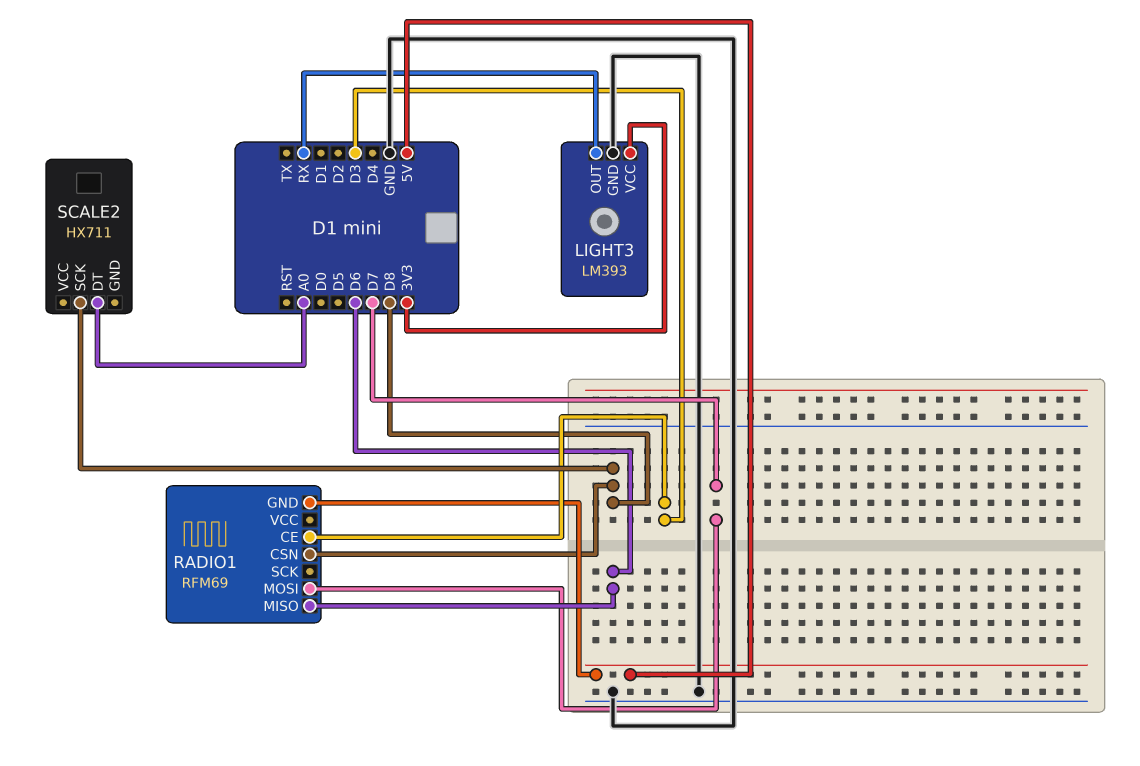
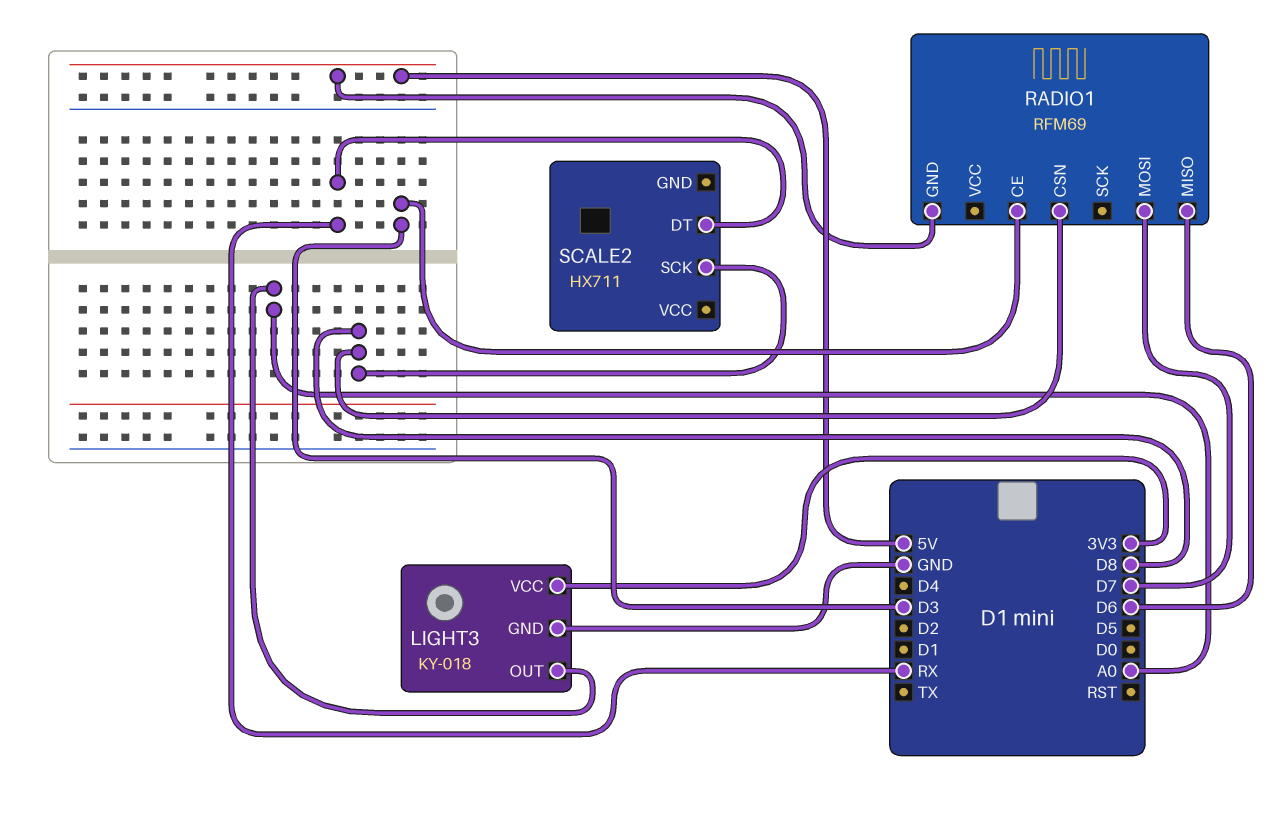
LIGHT3: LM393 -> KY-018
LIGHT3 pin OUT: RX -> A0
SCALE2 pin DT: A0 -> RX

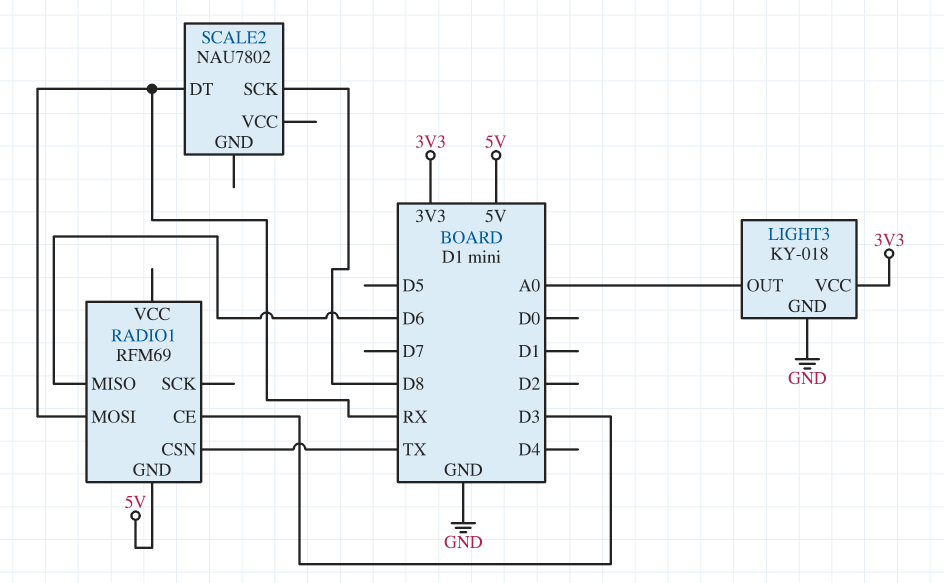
RADIO1 pin CSN: D8 -> TX
RADIO1 pin MOSI: D7 -> RX
SCALE2: HX711 -> NAU7802

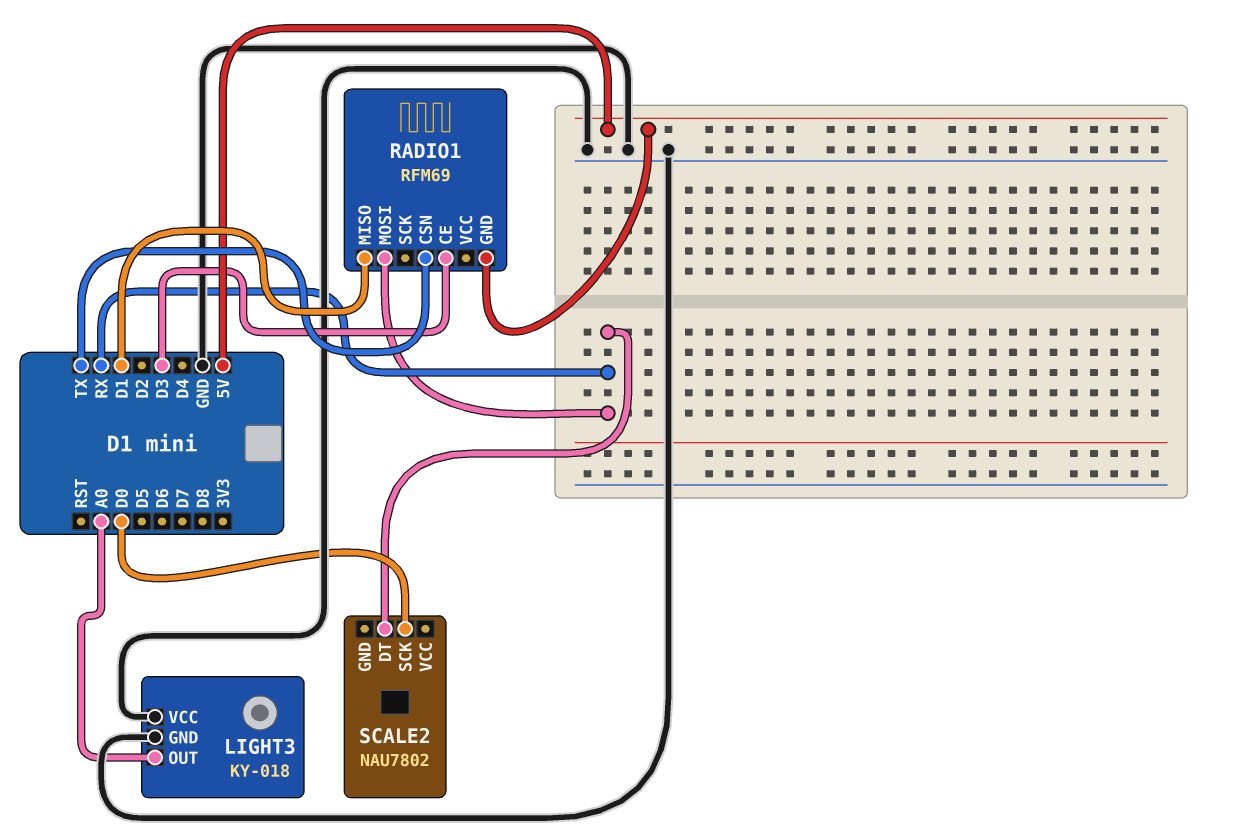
LIGHT3 pin VCC: 3V3 -> GND
RADIO1 pin MISO: D6 -> D1
SCALE2 pin SCK: D8 -> D0

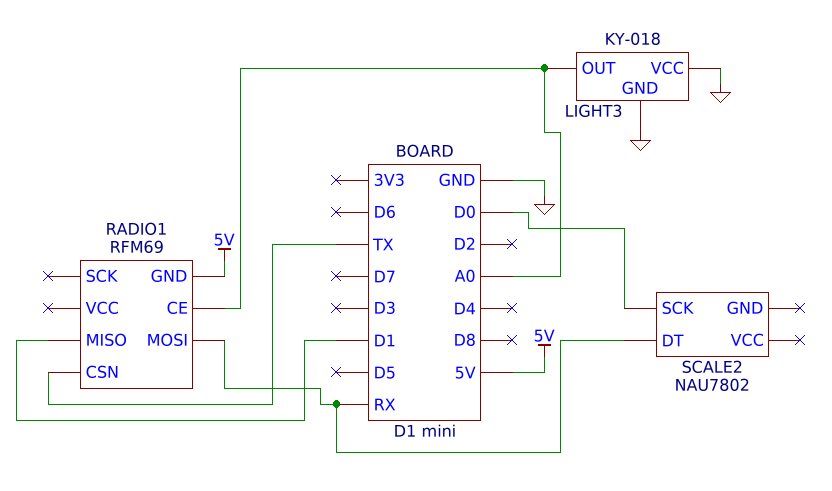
RADIO1 pin CE: D3 -> A0

